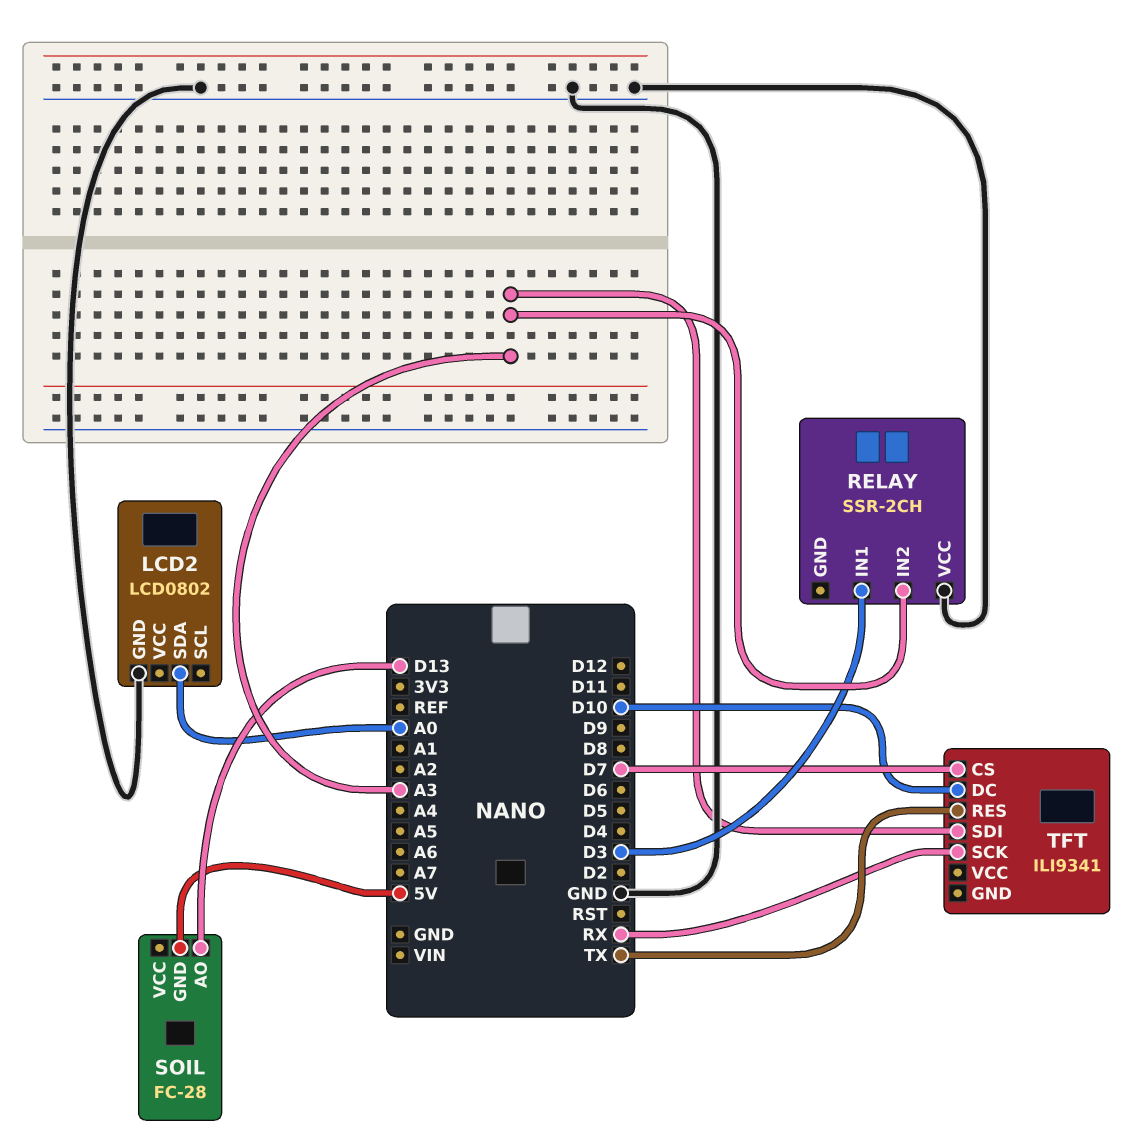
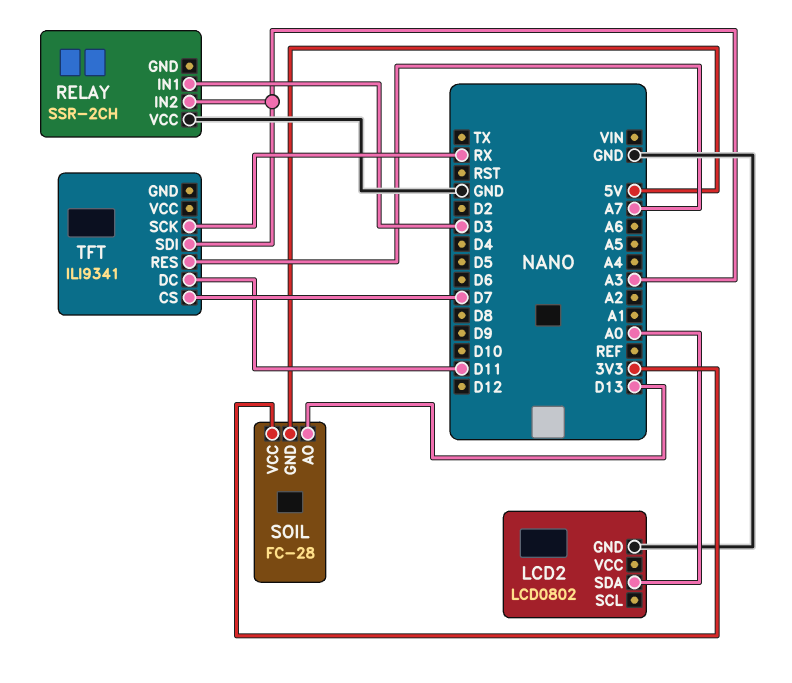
SOIL pin VCC: none -> 3V3
TFT pin DC: D10 -> D11
TFT pin RES: TX -> A7

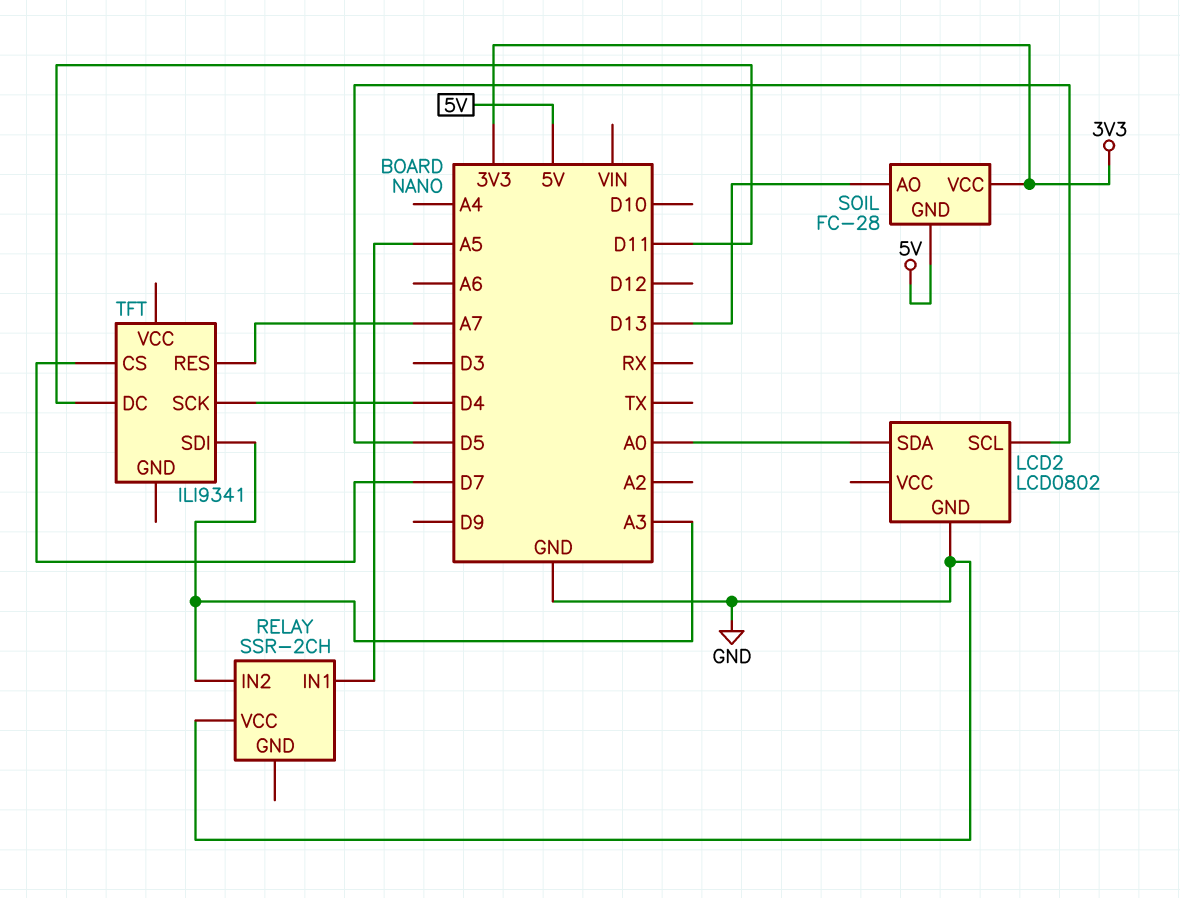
LCD2 pin SCL: none -> D5
RELAY pin IN1: D3 -> A5
TFT pin SCK: RX -> D4

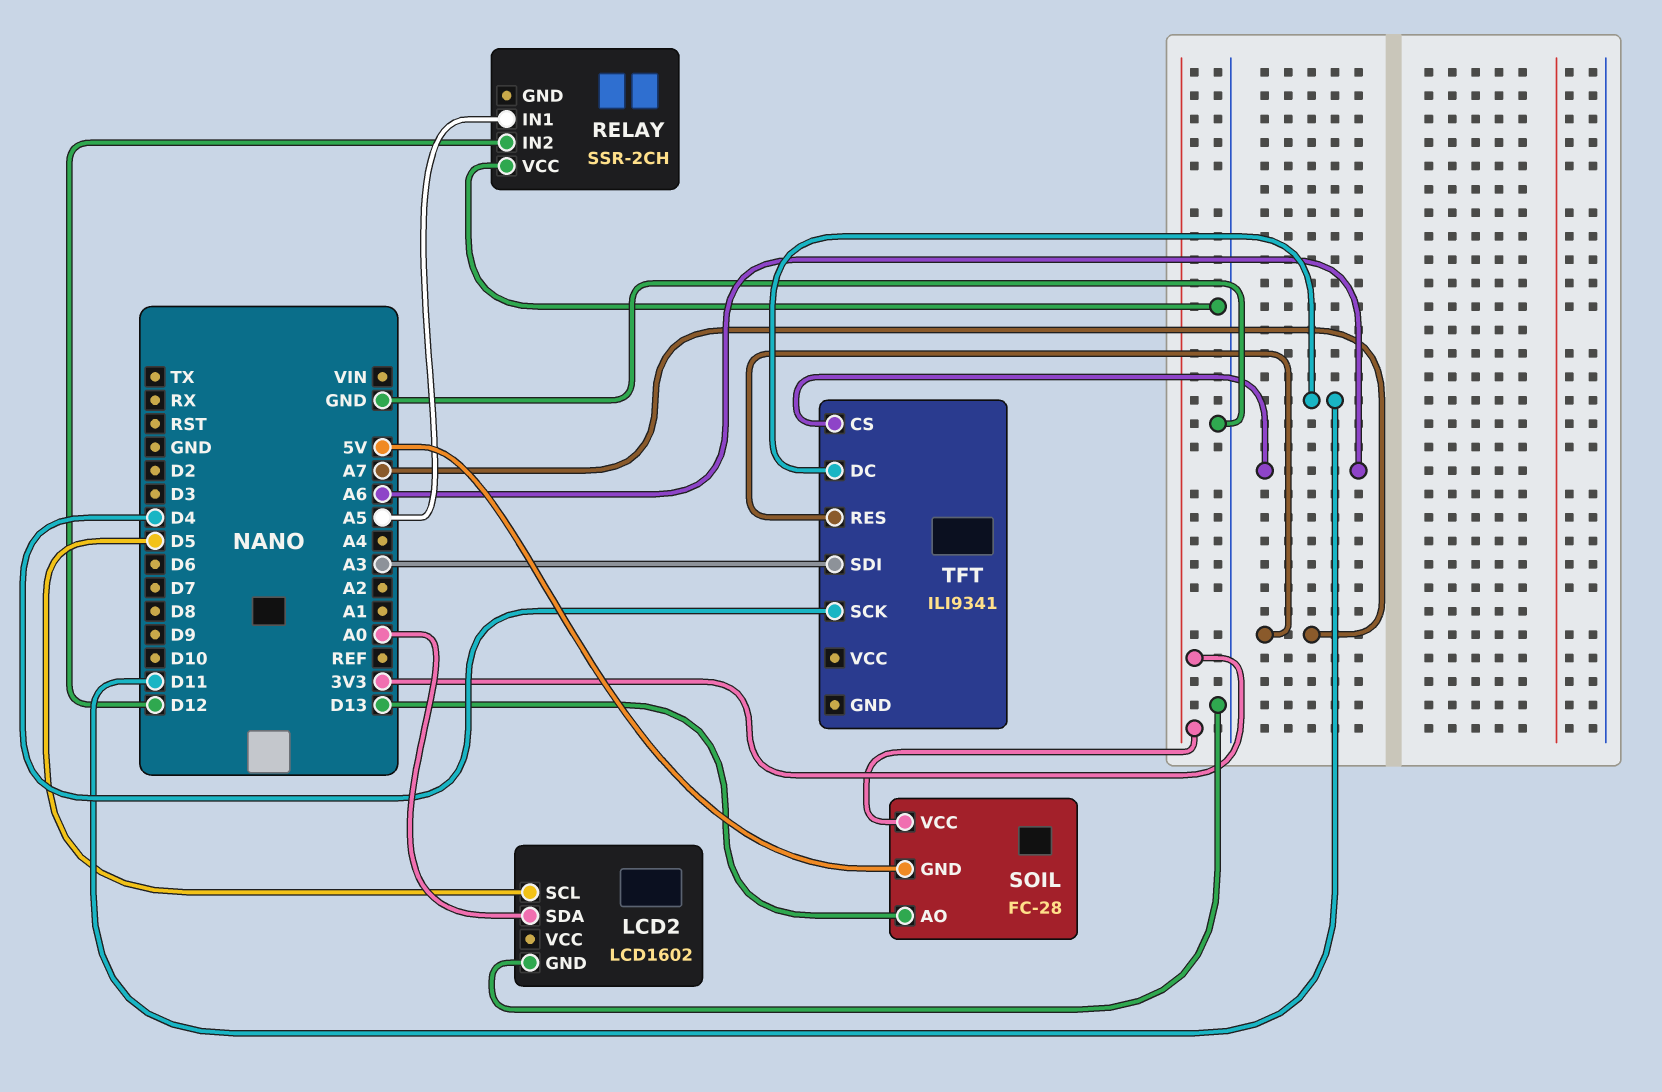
LCD2: LCD0802 -> LCD1602
RELAY pin IN2: A3 -> D12
TFT pin CS: D7 -> A6

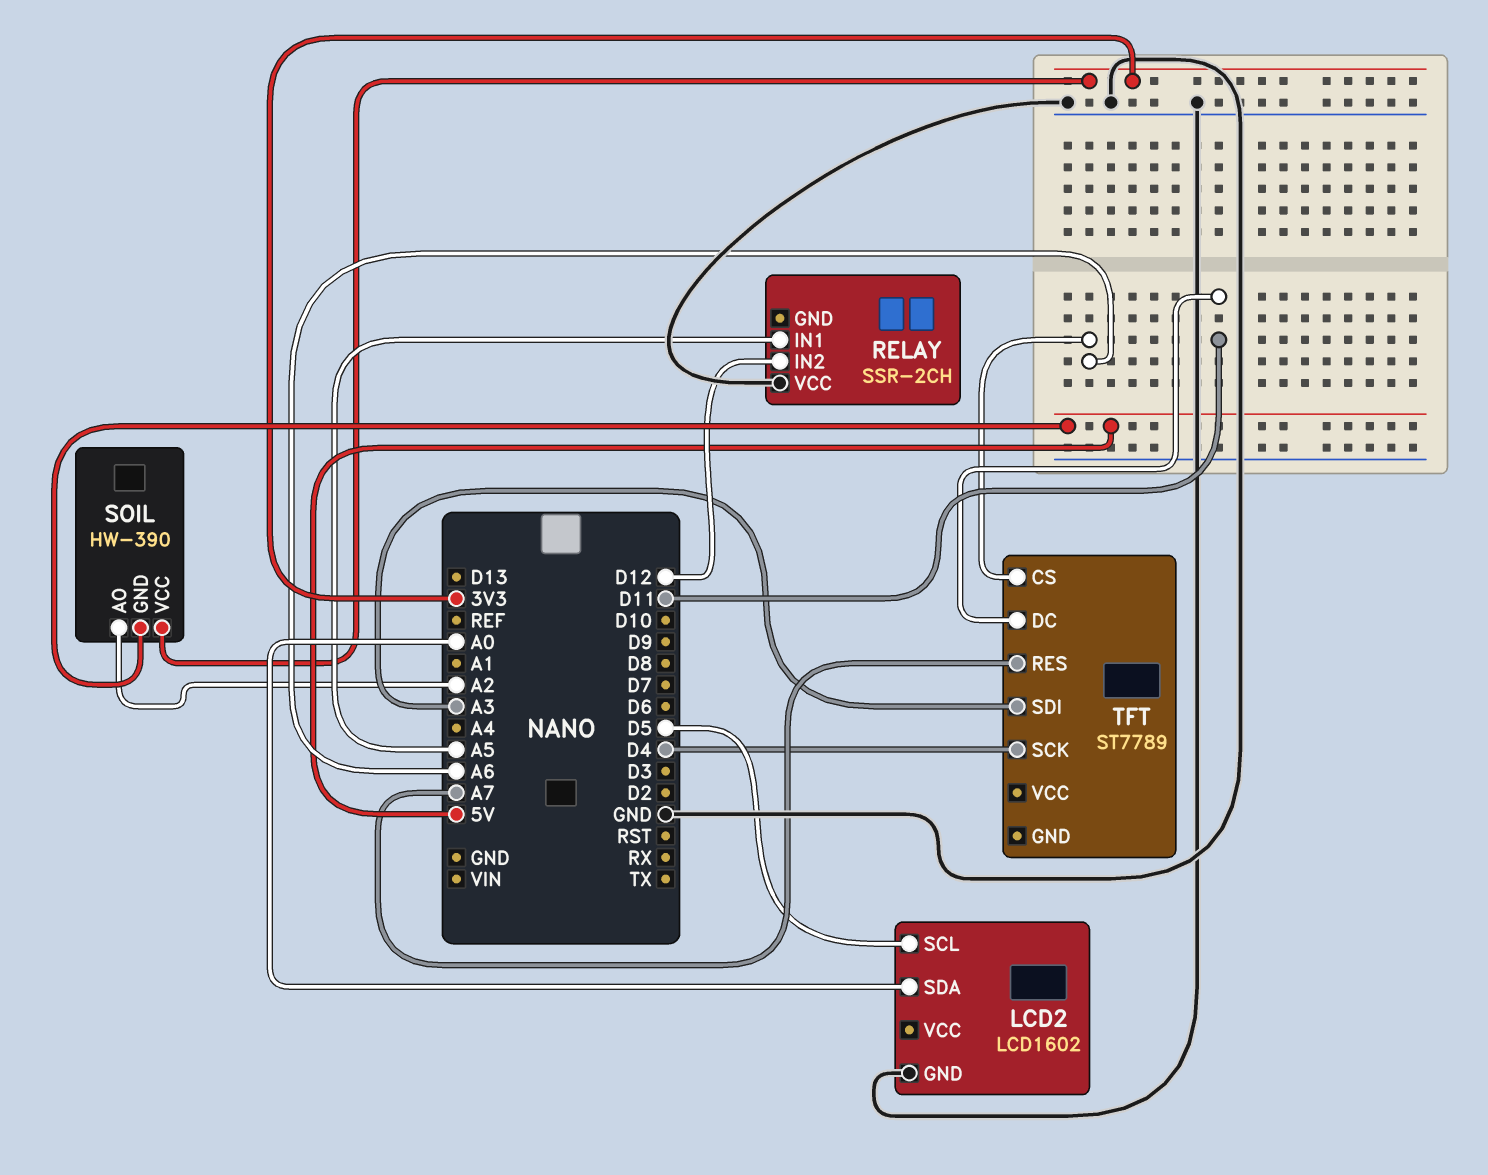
SOIL: FC-28 -> HW-390
SOIL pin AO: D13 -> A2
TFT: ILI9341 -> ST7789

